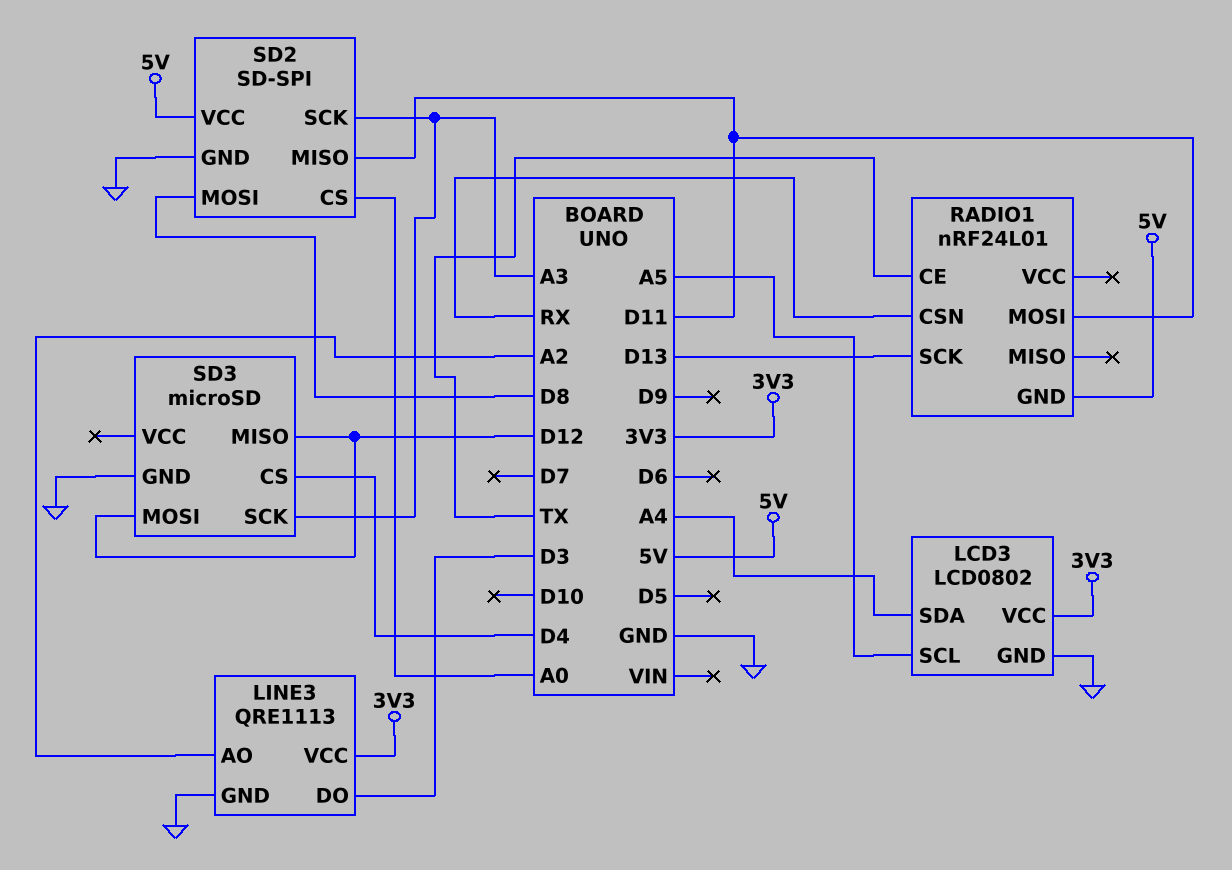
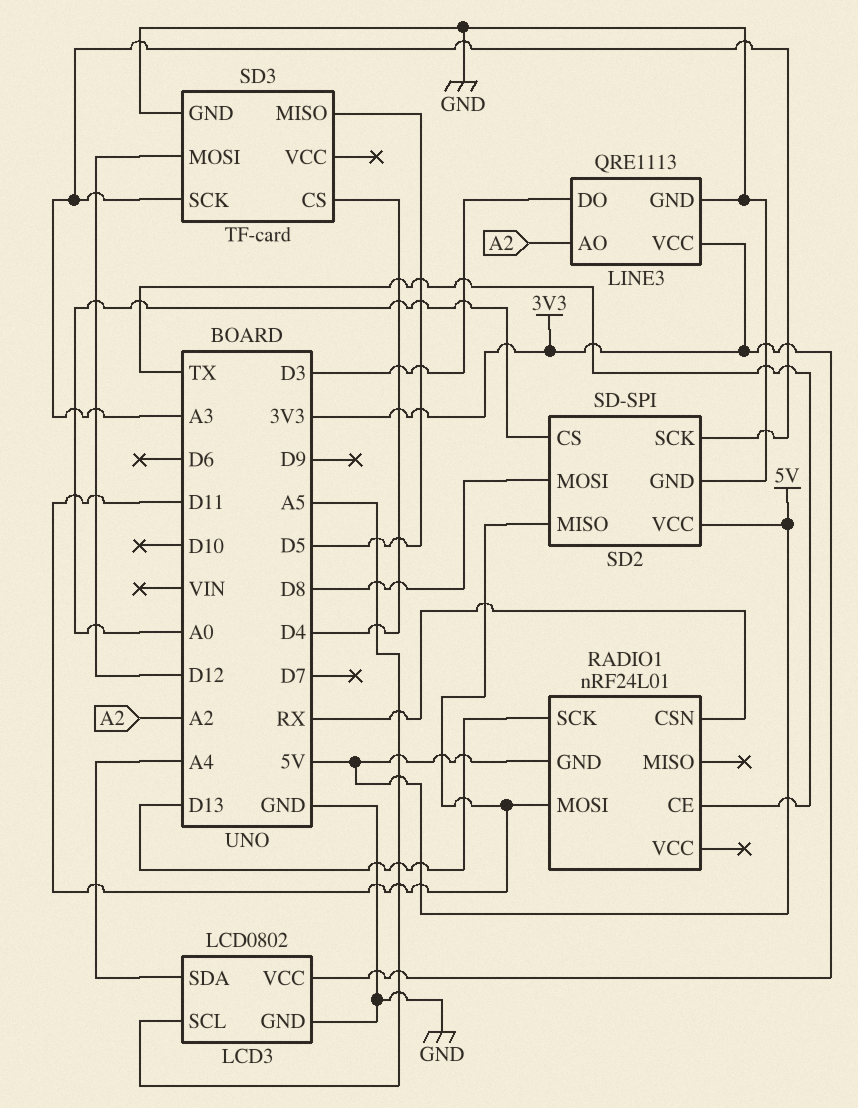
SD3: microSD -> TF-card
SD3 pin MISO: D12 -> D5

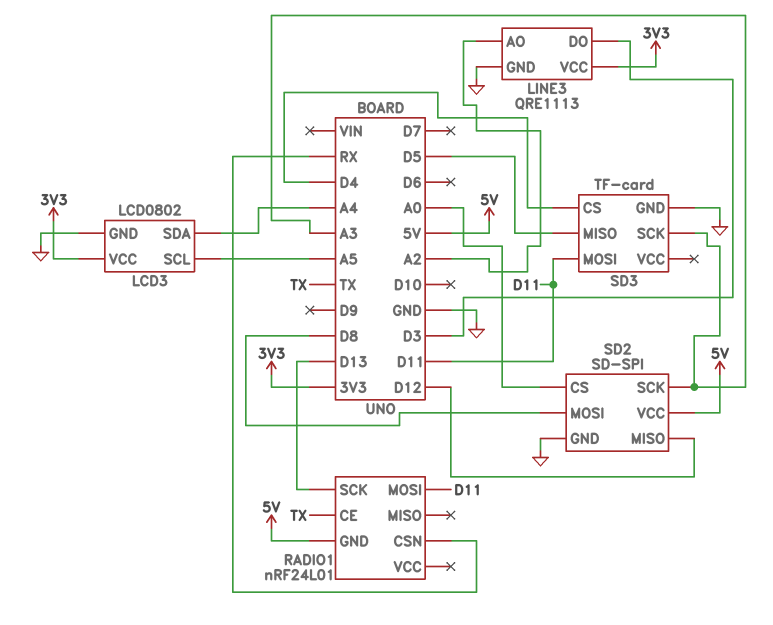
SD2 pin MISO: D11 -> D12
SD3 pin MOSI: D12 -> D11

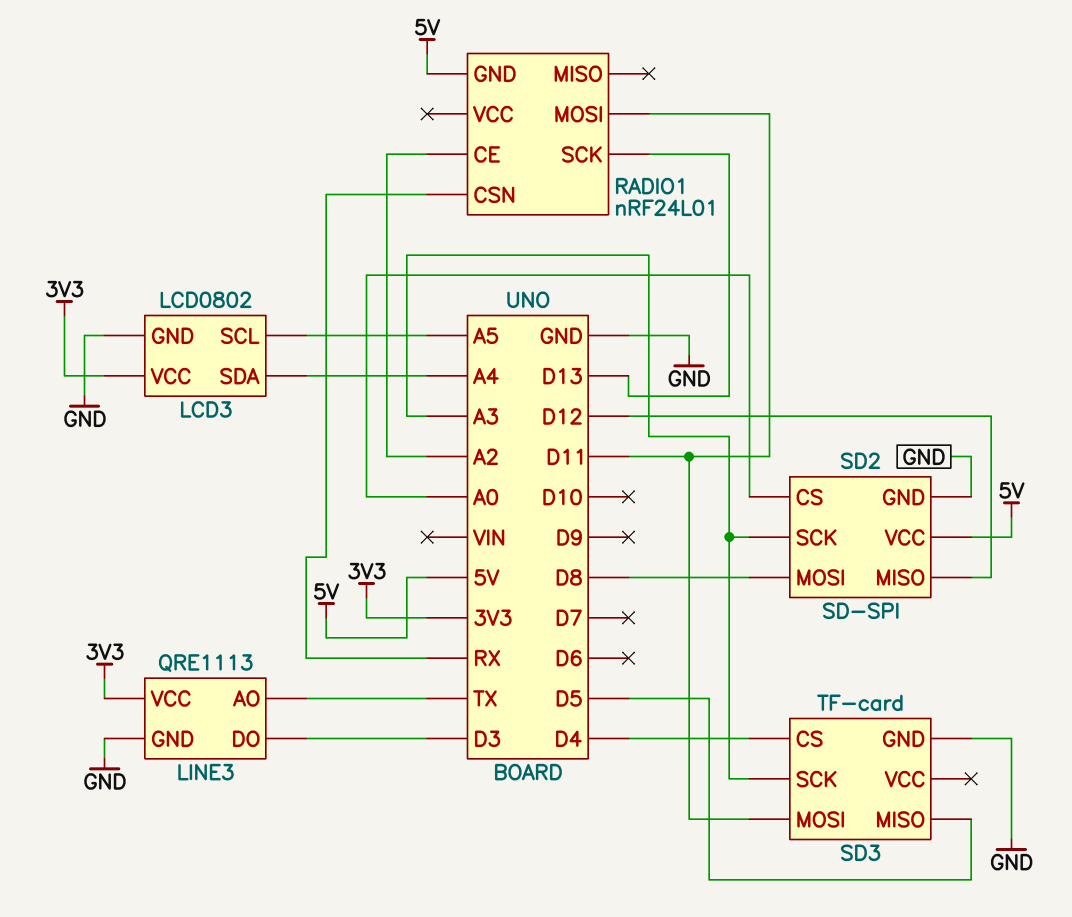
LINE3 pin AO: A2 -> TX
RADIO1 pin CE: TX -> A2

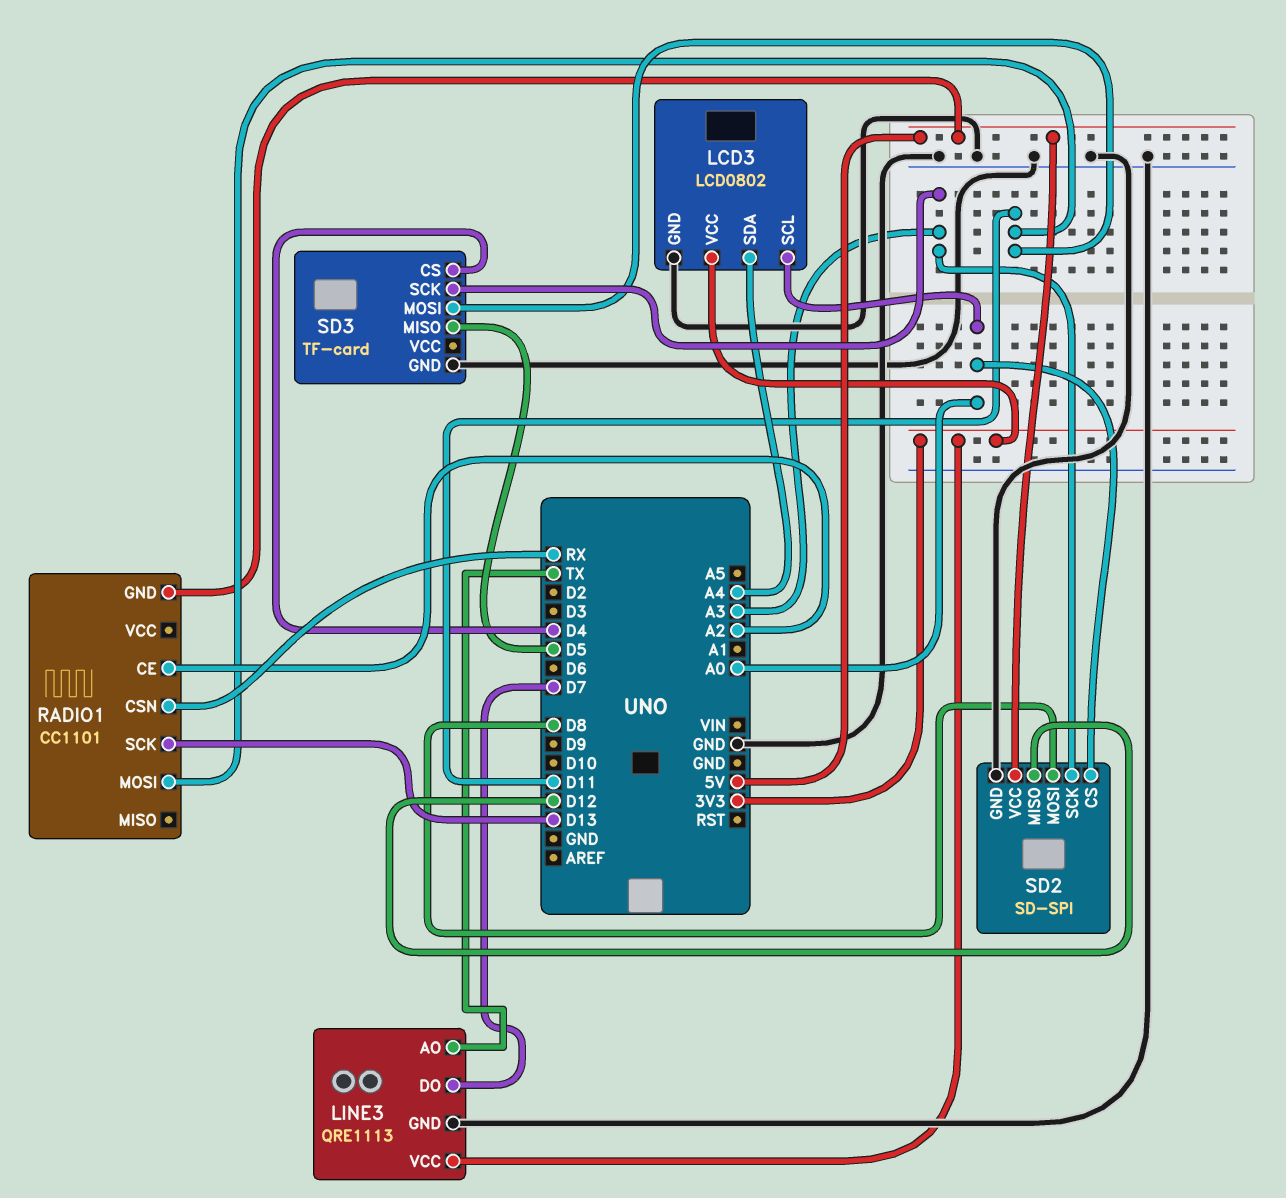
LCD3 pin SCL: A5 -> A0
LINE3 pin DO: D3 -> D7
RADIO1: nRF24L01 -> CC1101

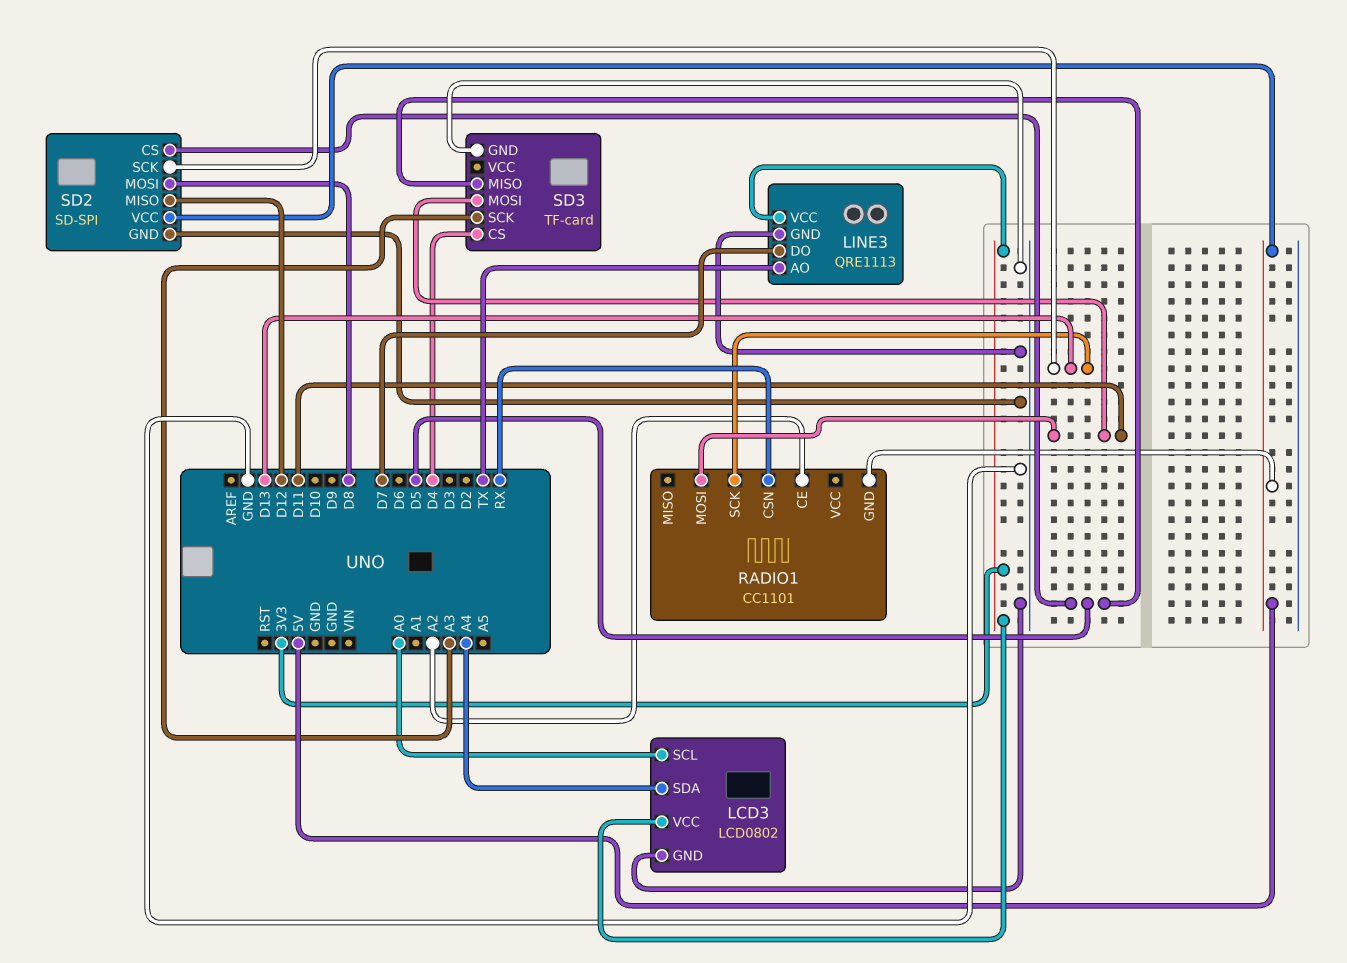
SD2 pin CS: A0 -> D5
SD2 pin SCK: A3 -> D13

